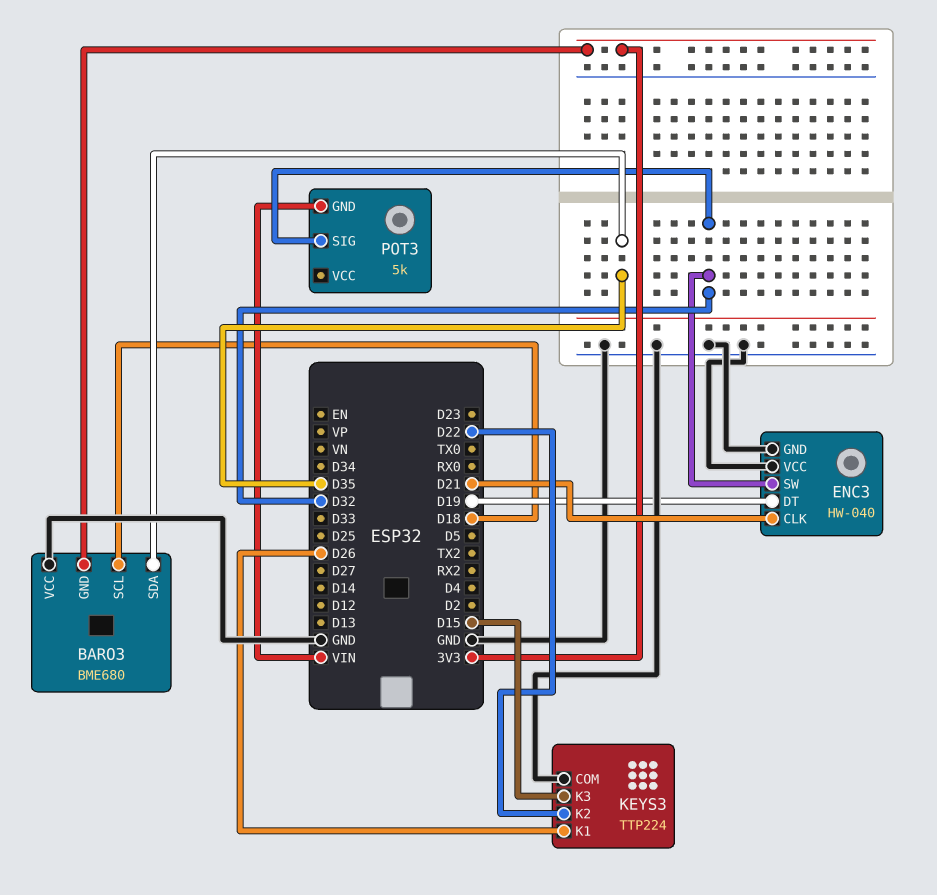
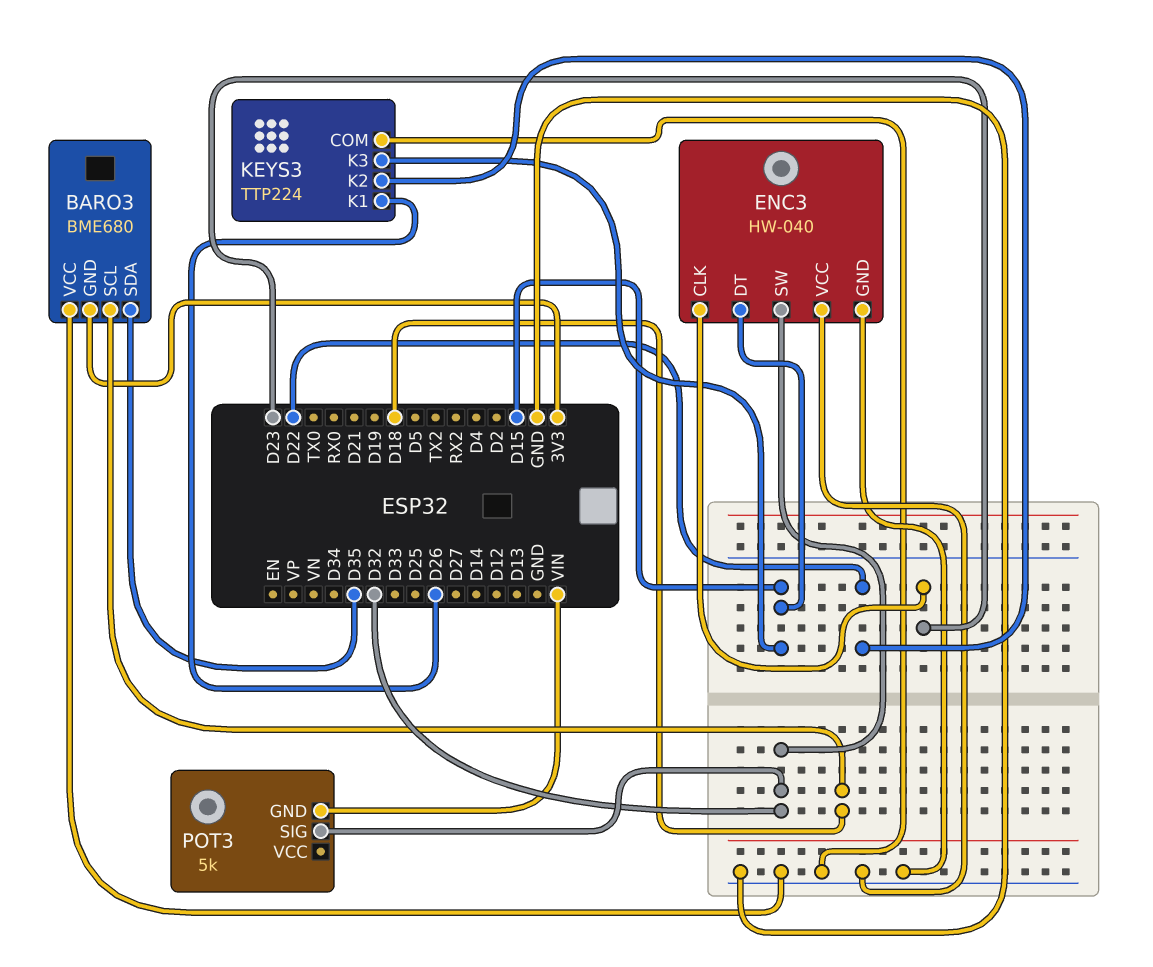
ENC3 pin CLK: D21 -> D23
ENC3 pin DT: D19 -> D15

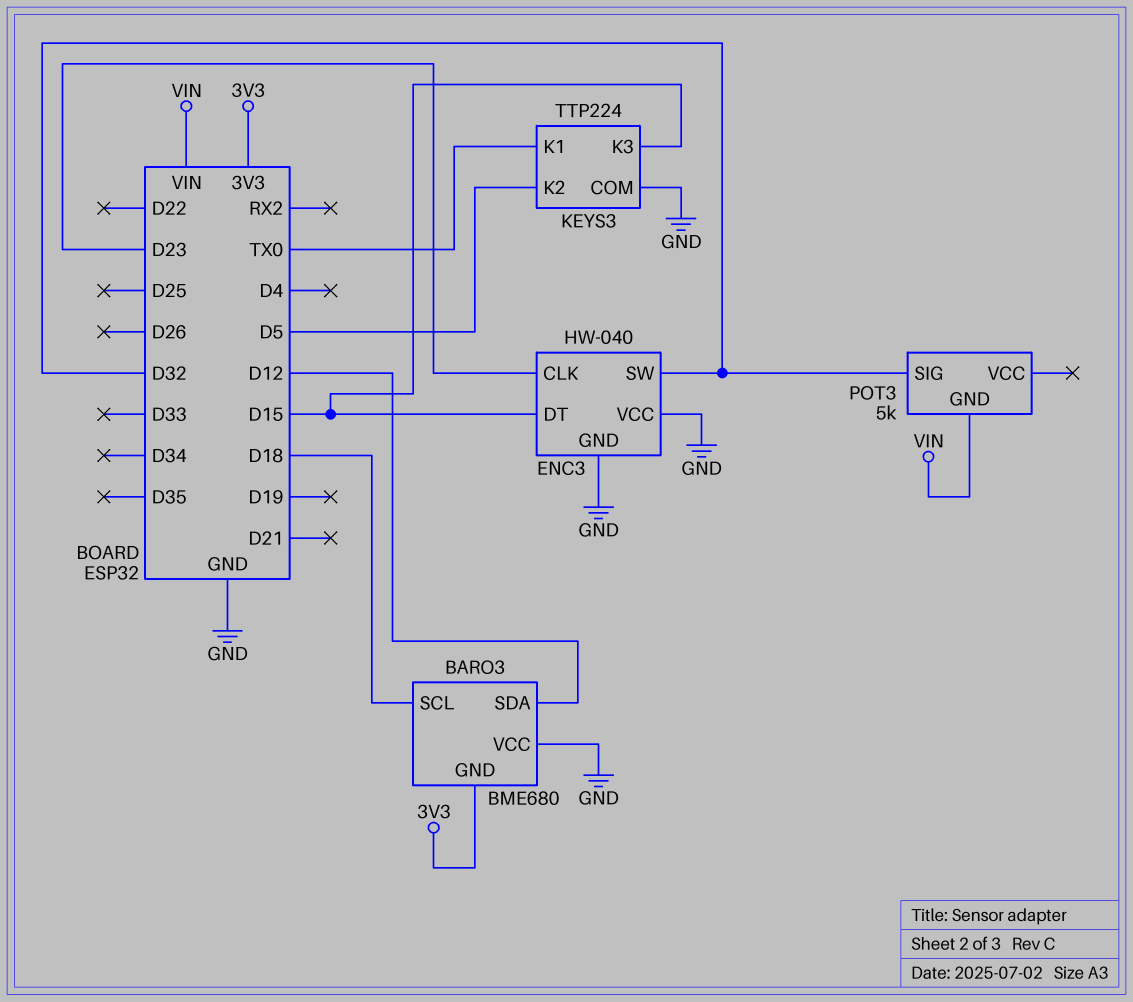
BARO3 pin SDA: D35 -> D12
KEYS3 pin K1: D26 -> TX0
KEYS3 pin K2: D22 -> D5

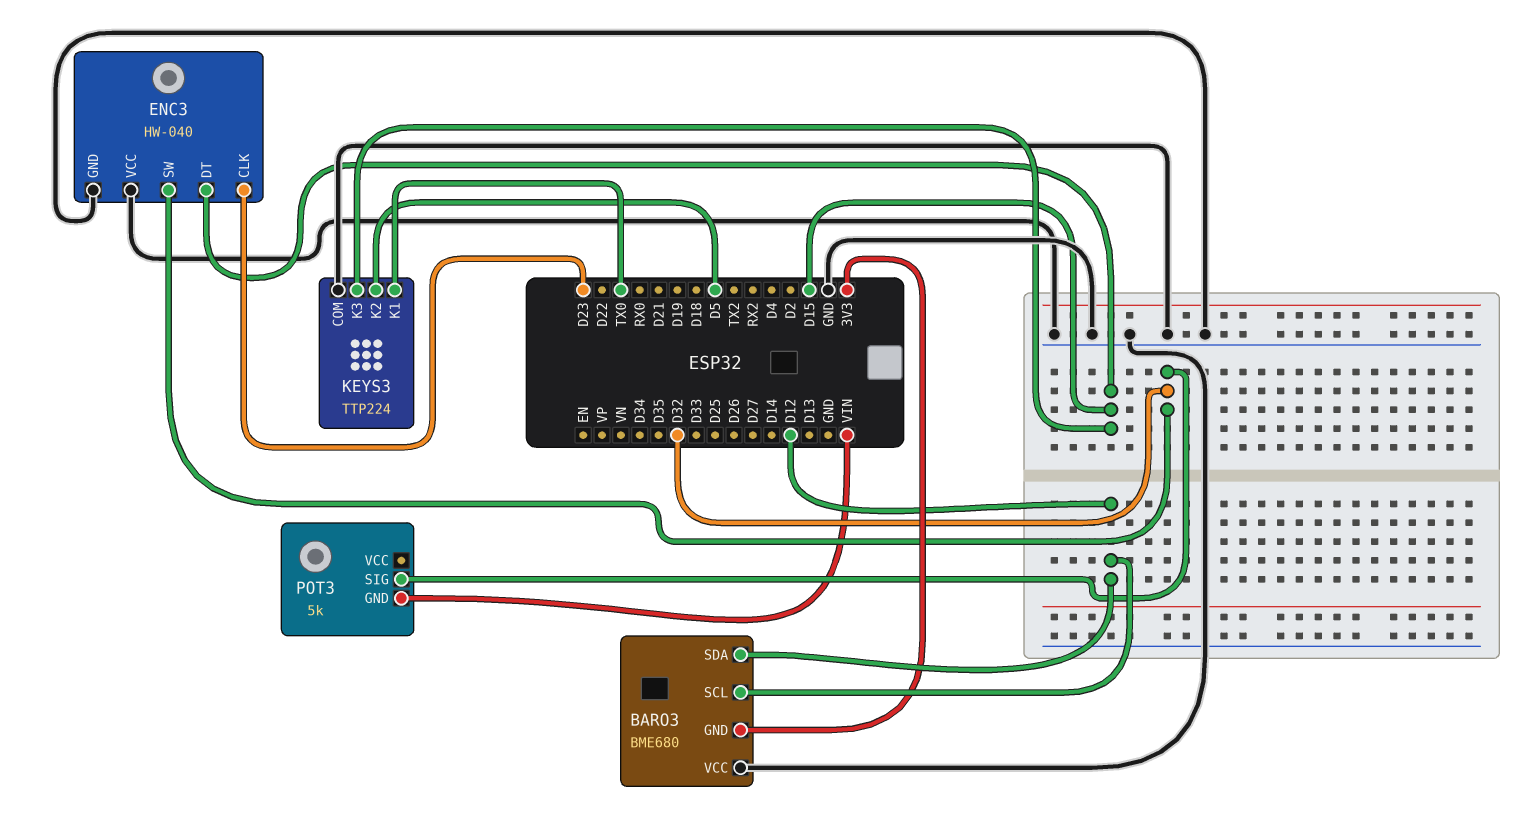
BARO3 pin SCL: D18 -> D12

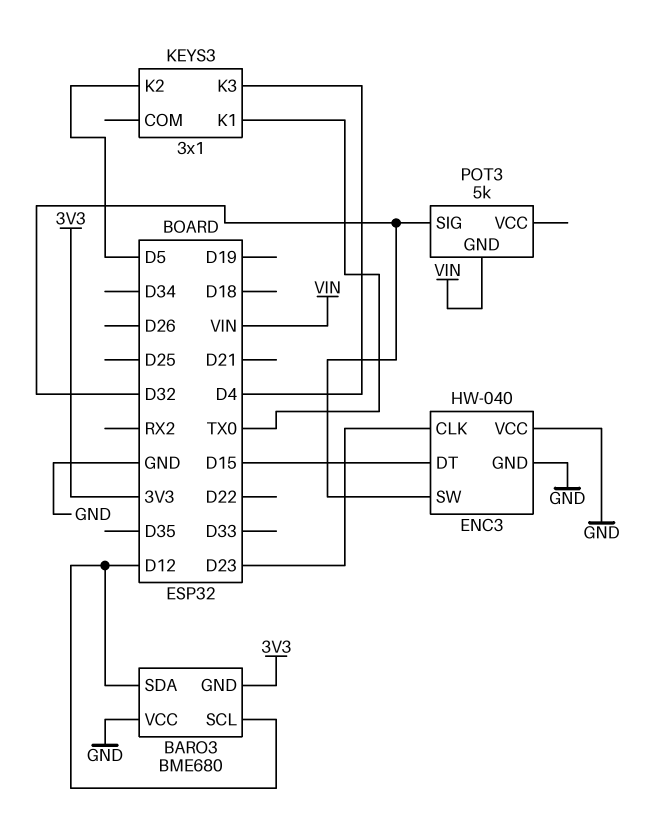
KEYS3: TTP224 -> 3x1
KEYS3 pin COM: GND -> none
KEYS3 pin K3: D15 -> D4

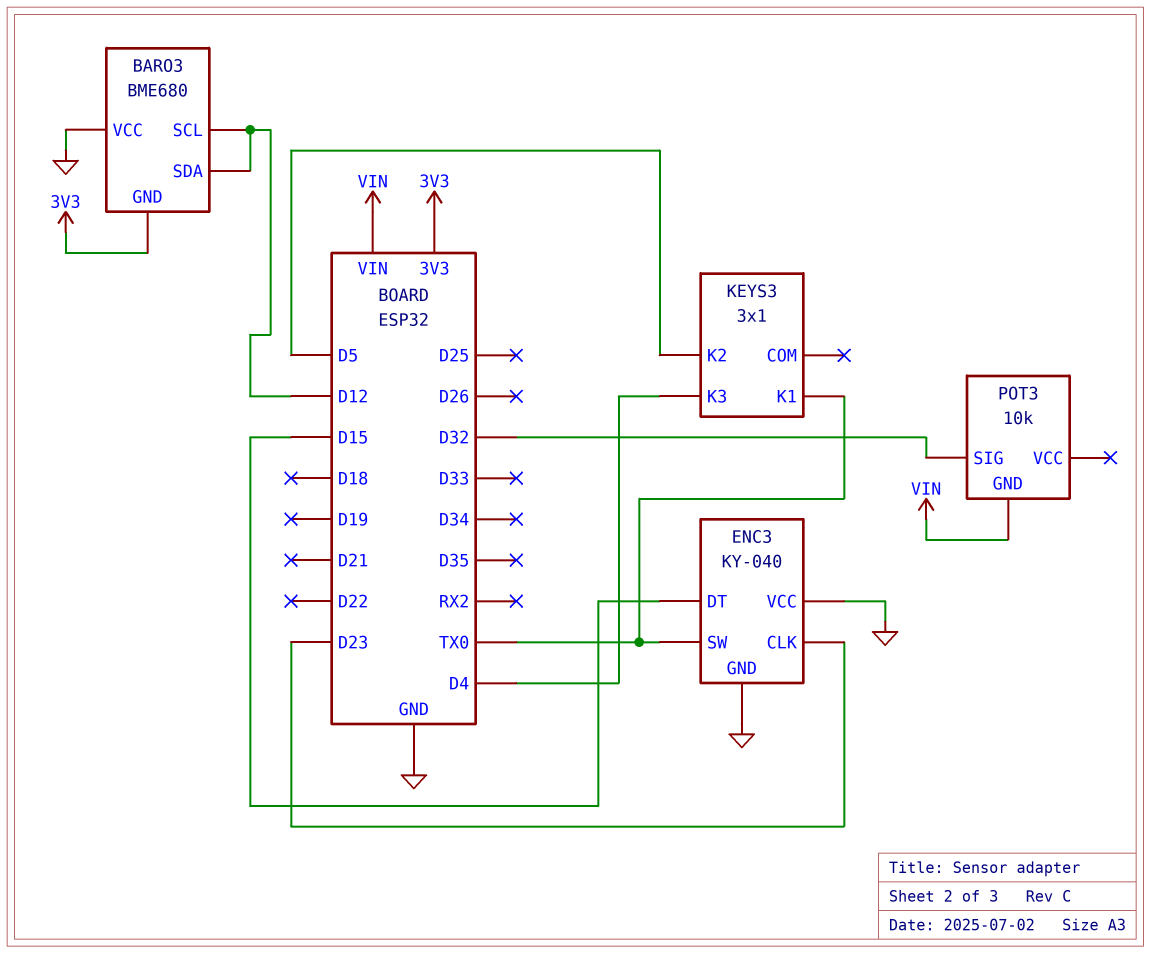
ENC3: HW-040 -> KY-040
ENC3 pin SW: D32 -> TX0
POT3: 5k -> 10k

